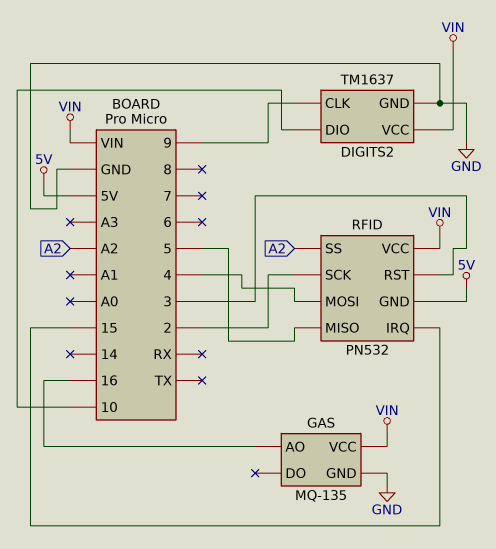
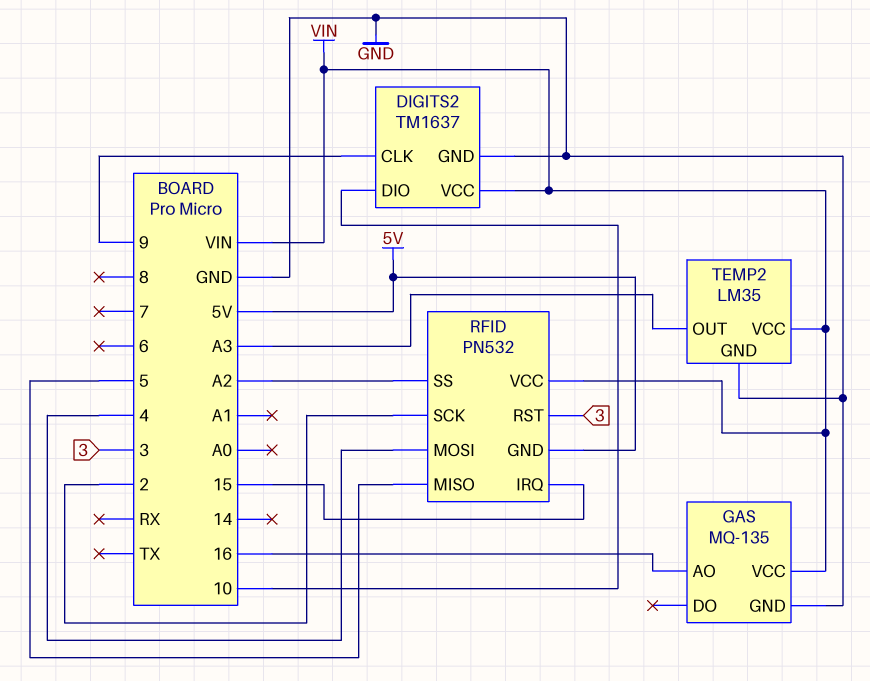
TEMP2: none -> LM35
TEMP2 pin GND: none -> GND
TEMP2 pin OUT: none -> A3
TEMP2 pin VCC: none -> VIN

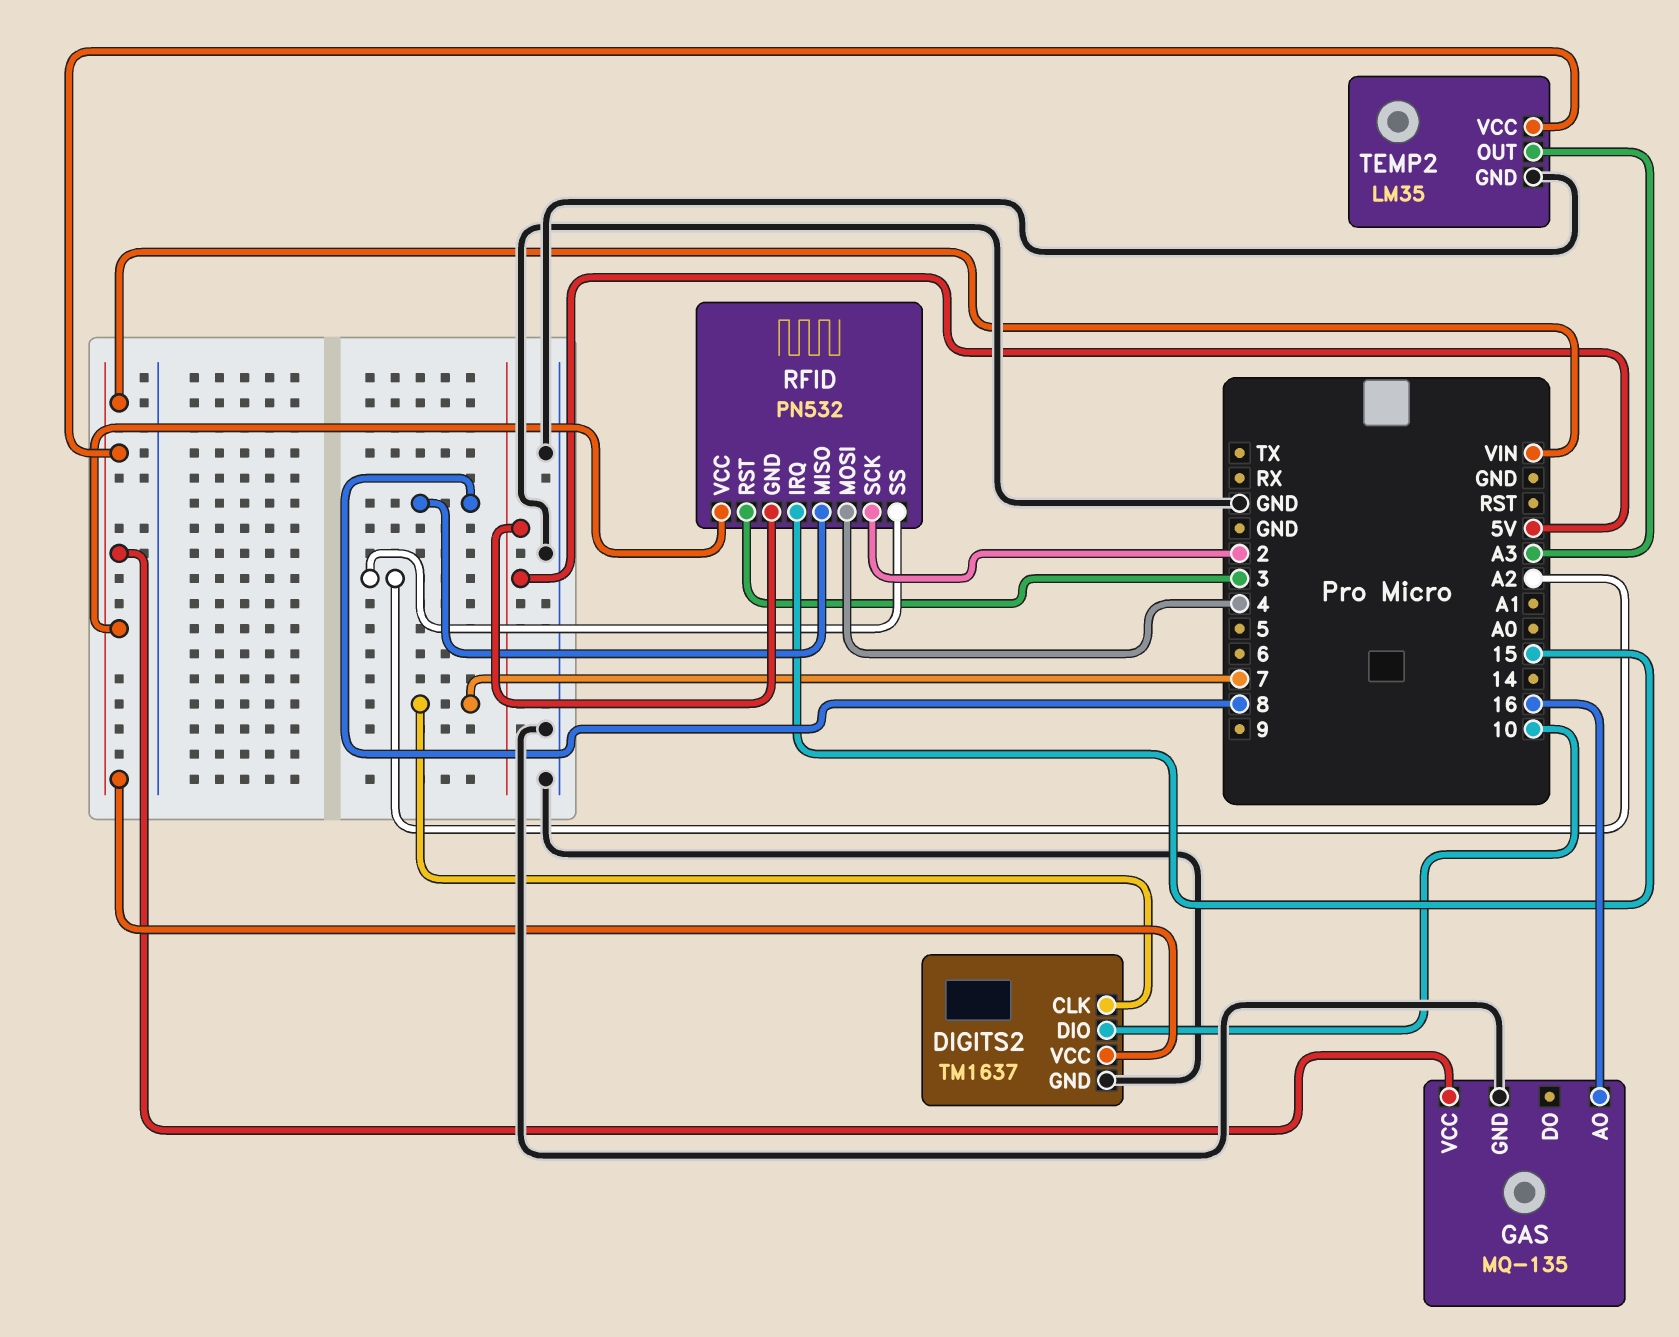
DIGITS2 pin CLK: 9 -> 7
RFID pin MISO: 5 -> 8

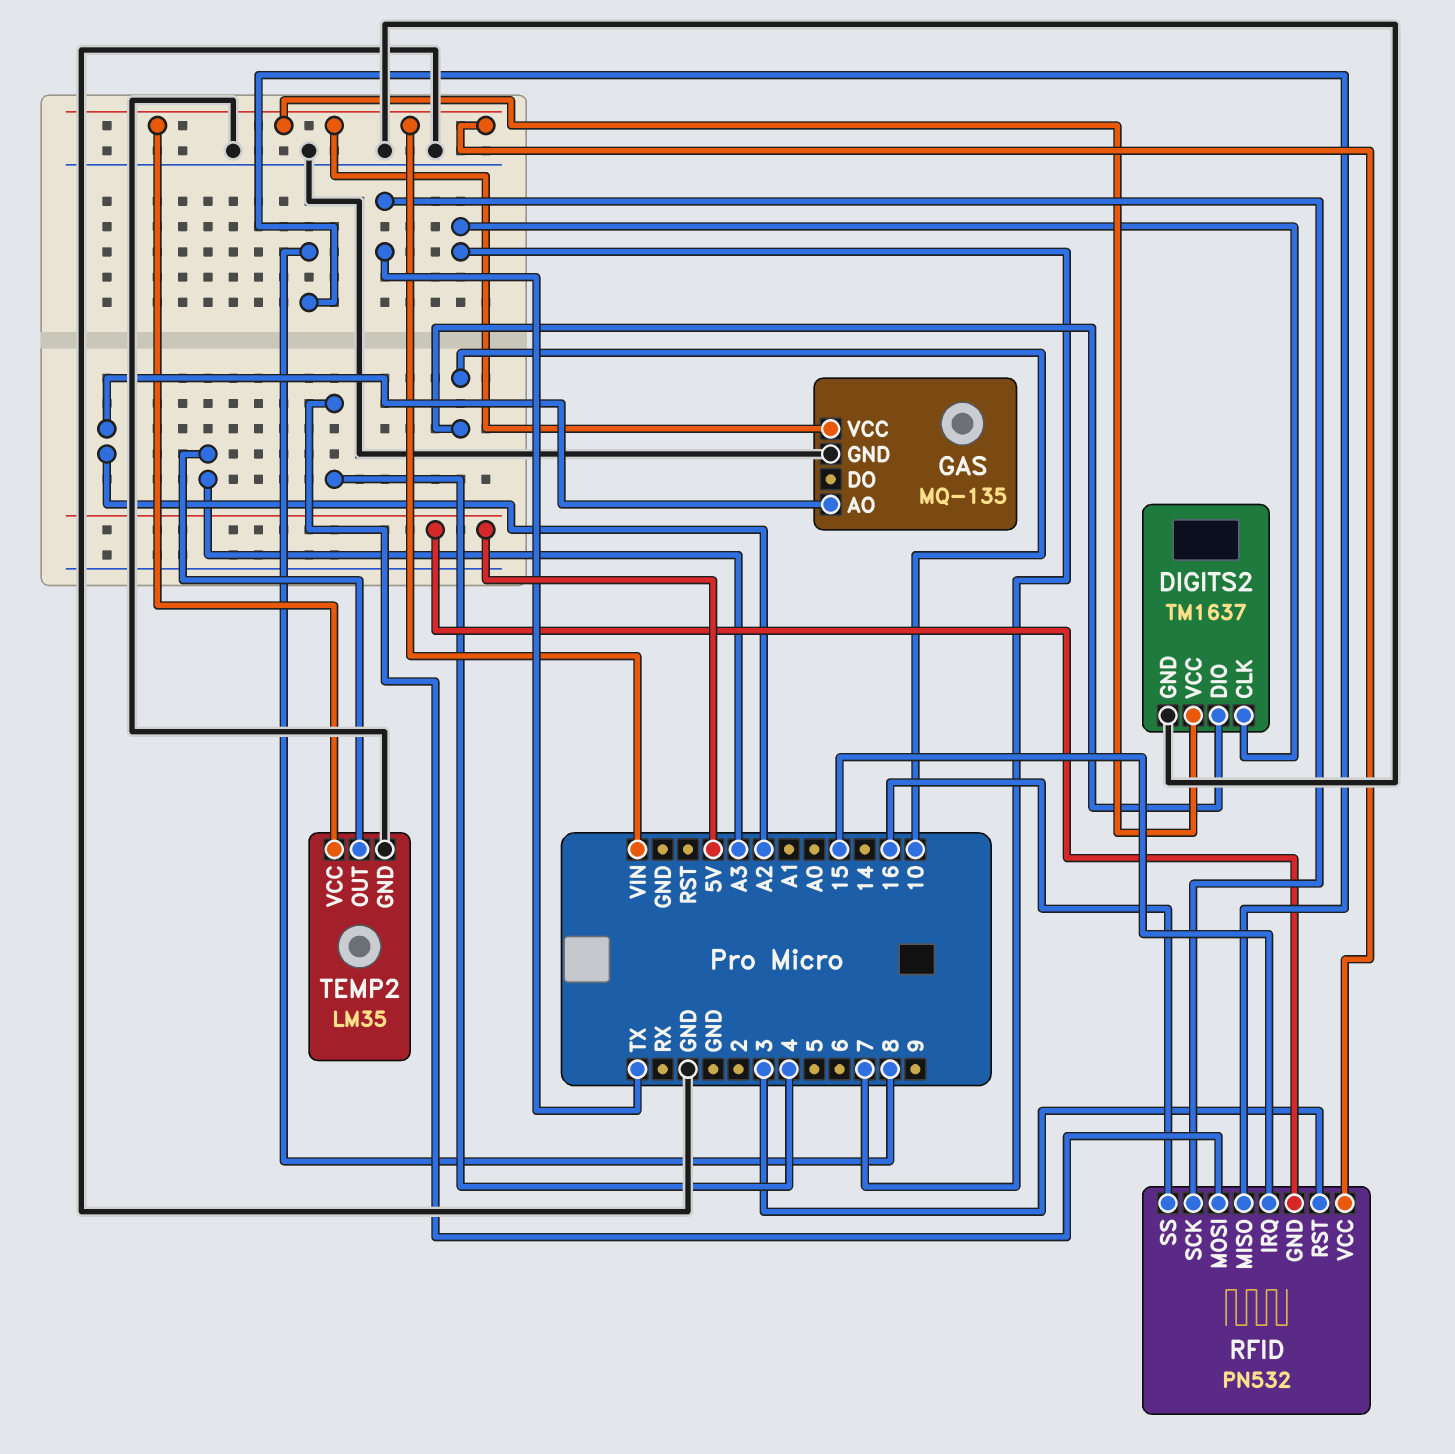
GAS pin AO: 16 -> A2
RFID pin SCK: 2 -> TX
RFID pin SS: A2 -> 16

